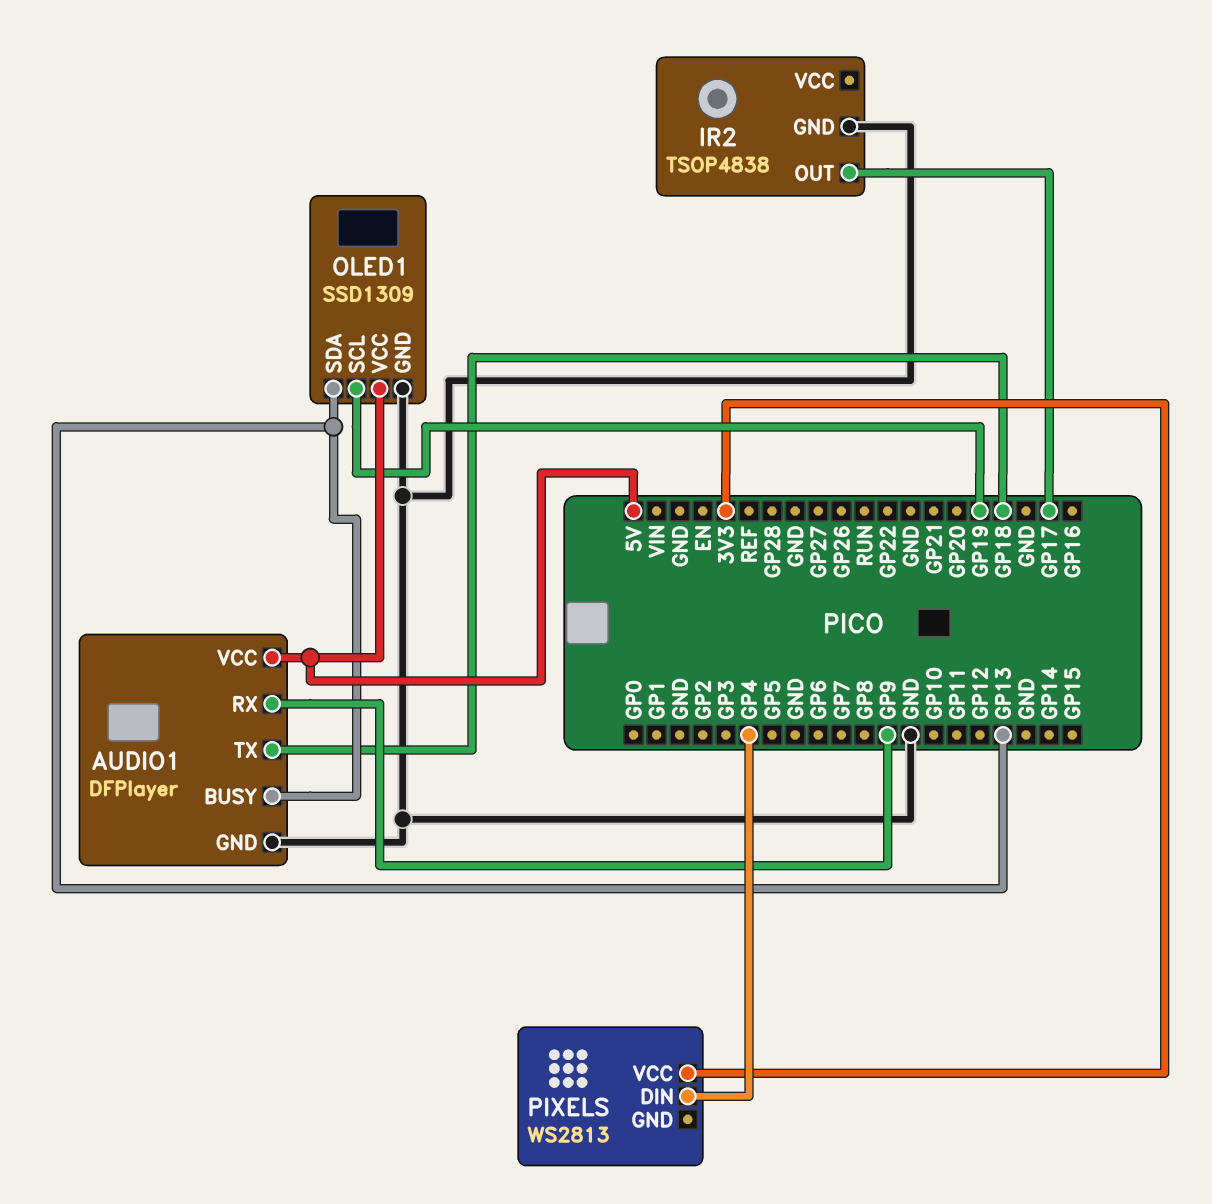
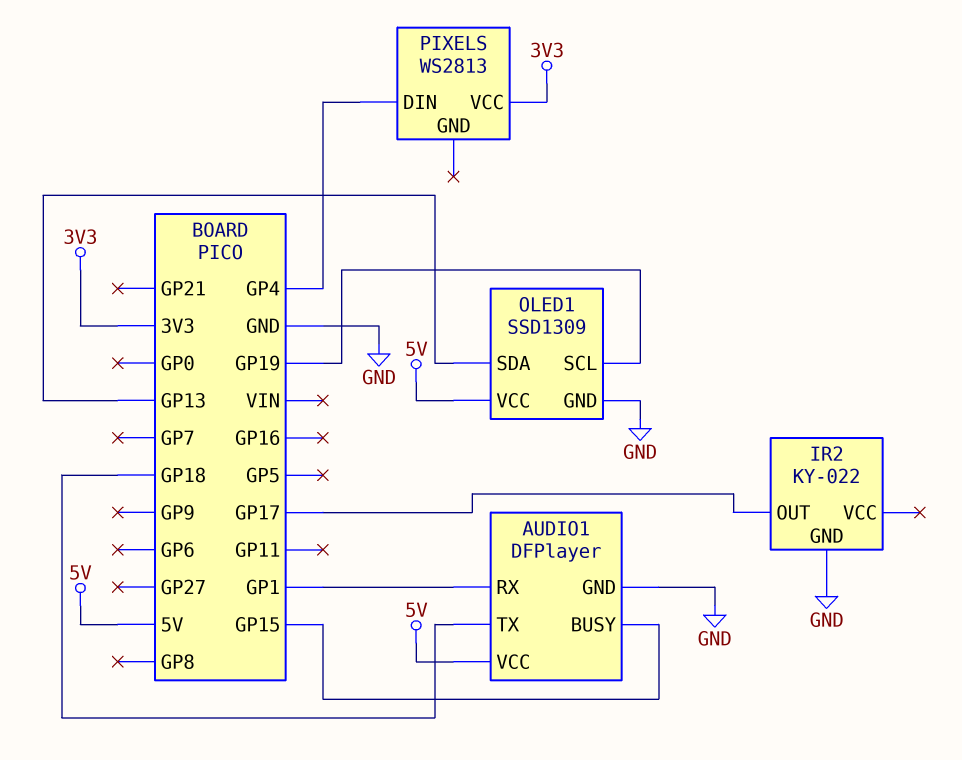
AUDIO1 pin BUSY: GP13 -> GP15
AUDIO1 pin RX: GP9 -> GP1
IR2: TSOP4838 -> KY-022

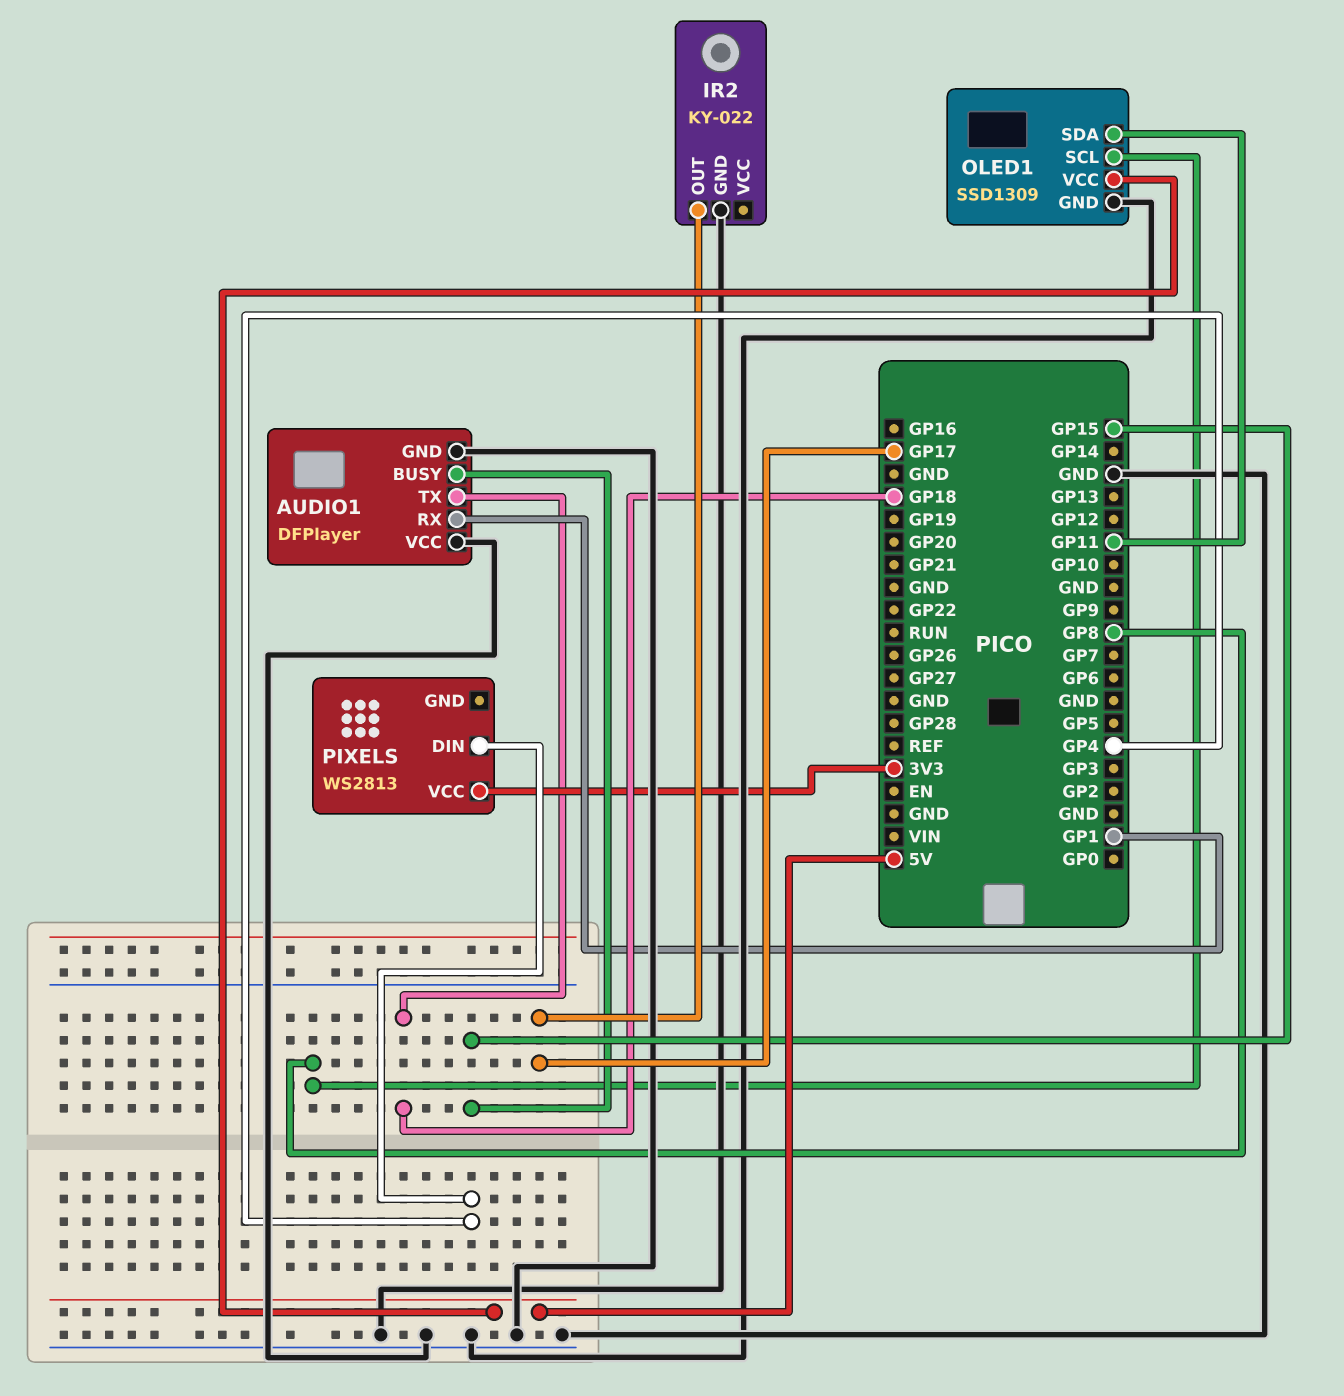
AUDIO1 pin VCC: 5V -> GND
OLED1 pin SCL: GP19 -> GP8
OLED1 pin SDA: GP13 -> GP11

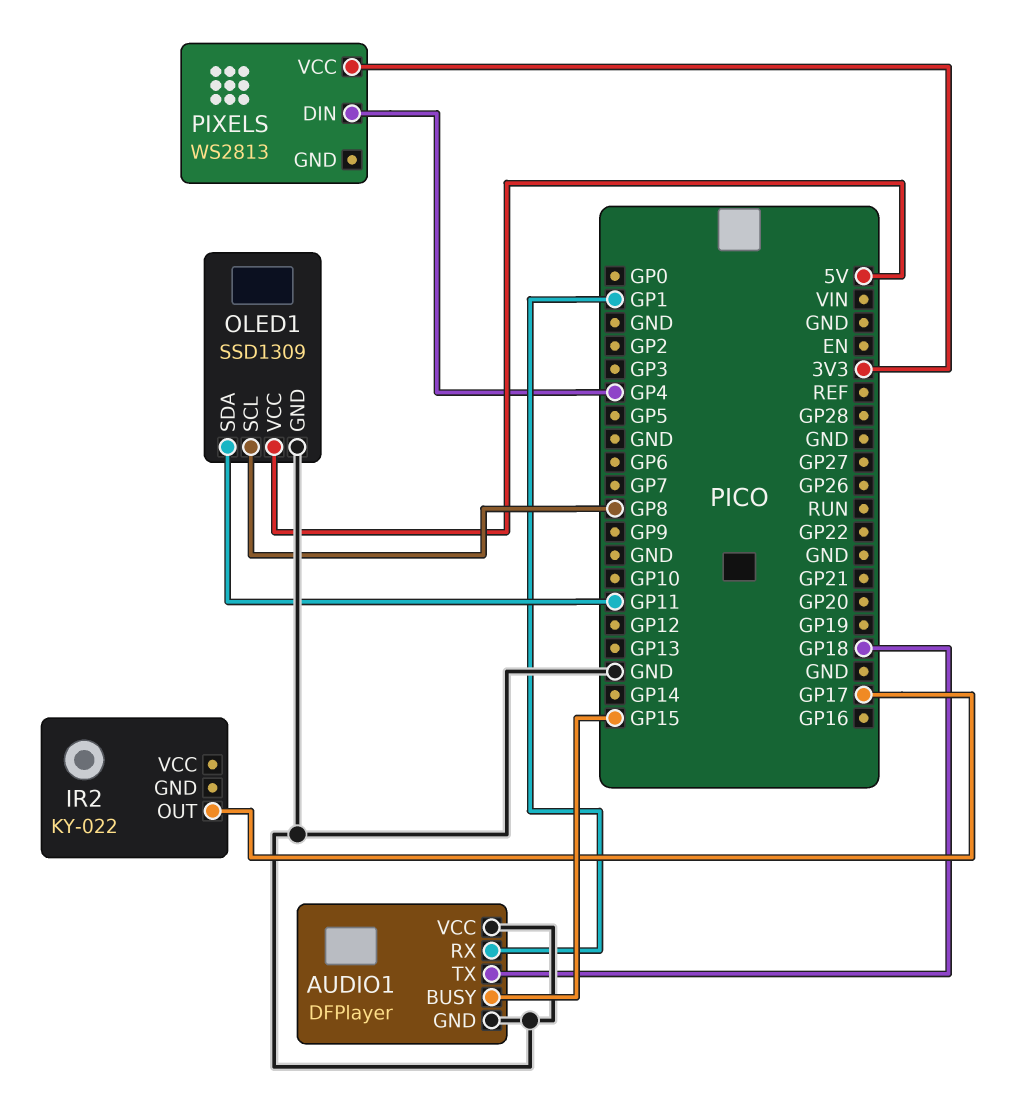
IR2 pin GND: GND -> none

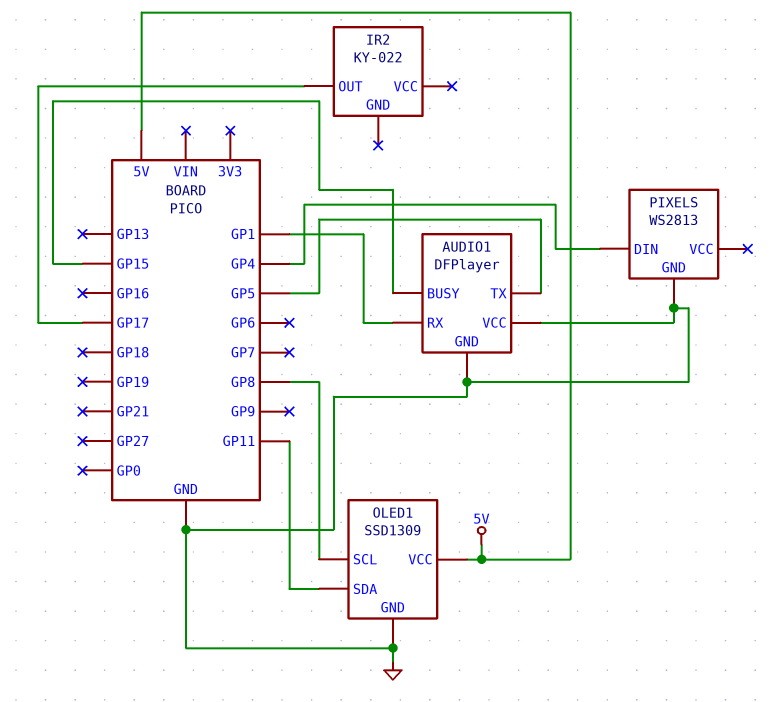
AUDIO1 pin TX: GP18 -> GP5
PIXELS pin GND: none -> GND
PIXELS pin VCC: 3V3 -> none

